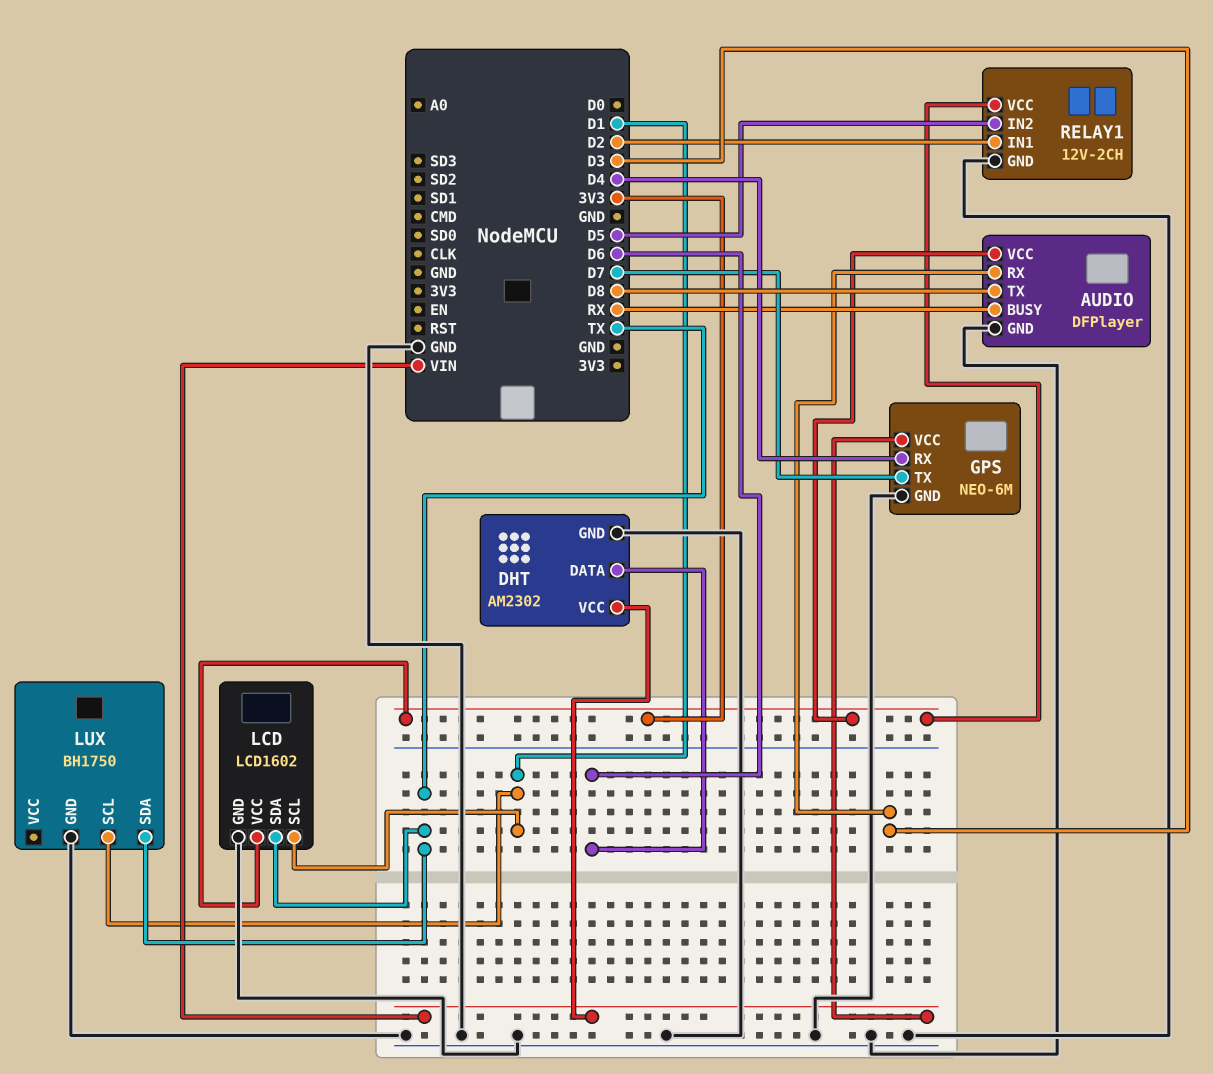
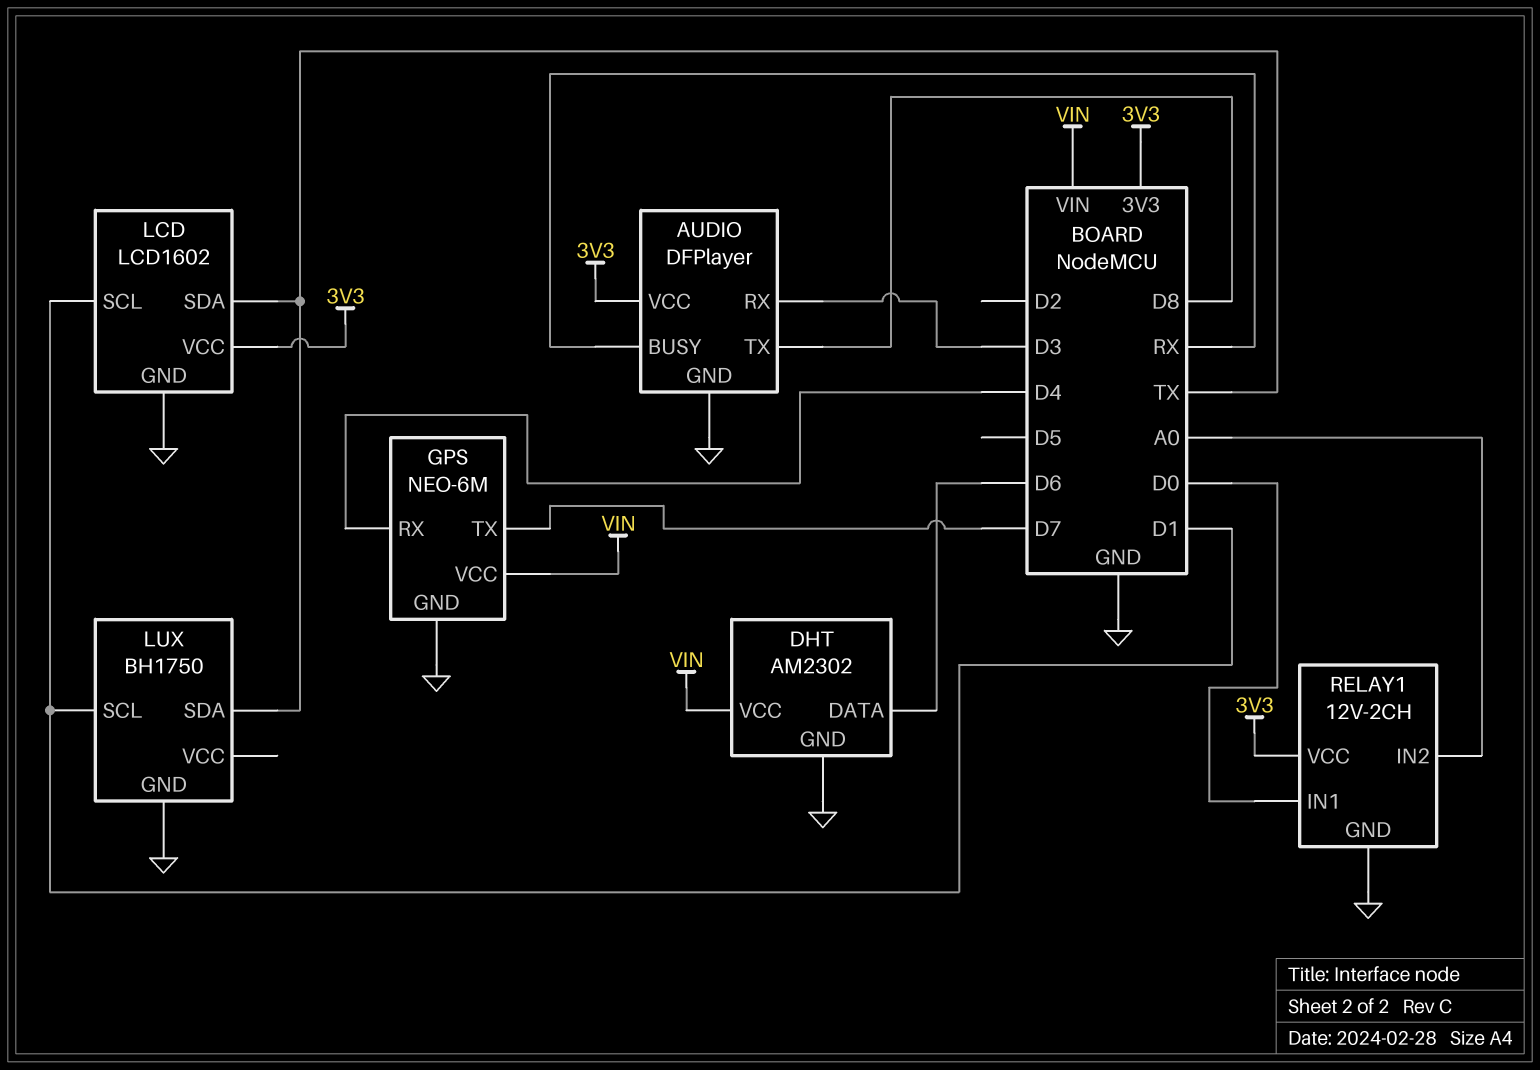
RELAY1 pin IN1: D2 -> D0
RELAY1 pin IN2: D5 -> A0

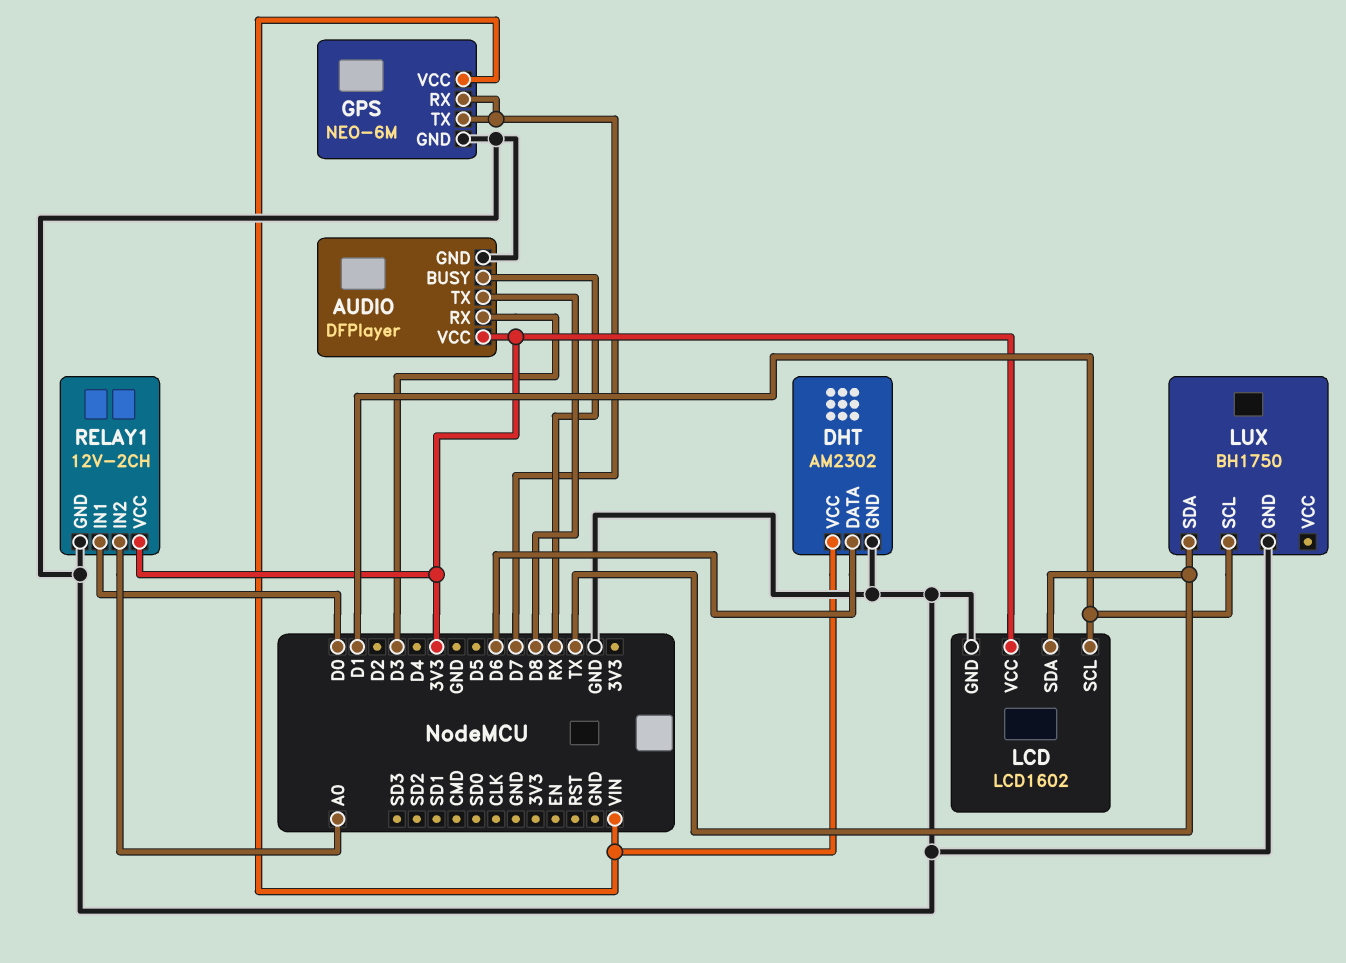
GPS pin RX: D4 -> D7

